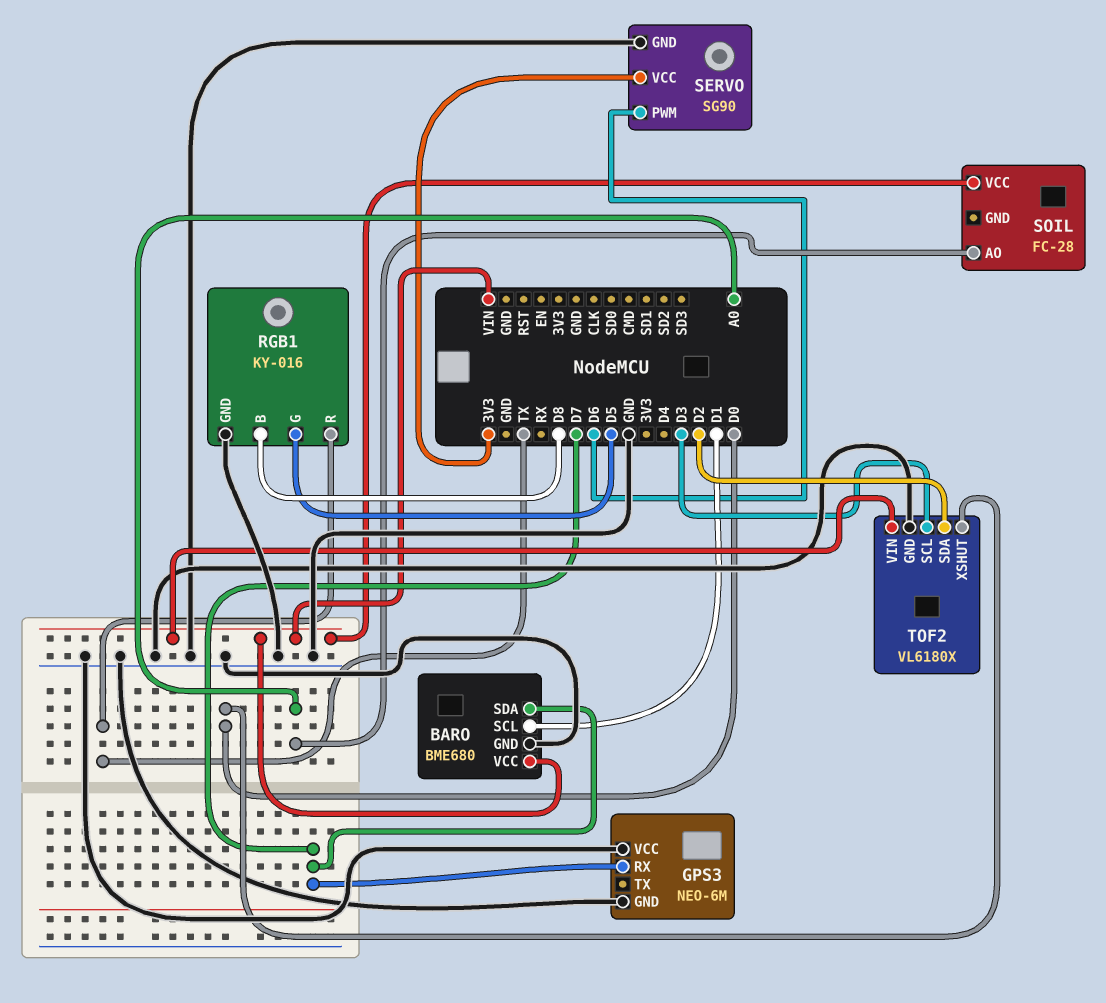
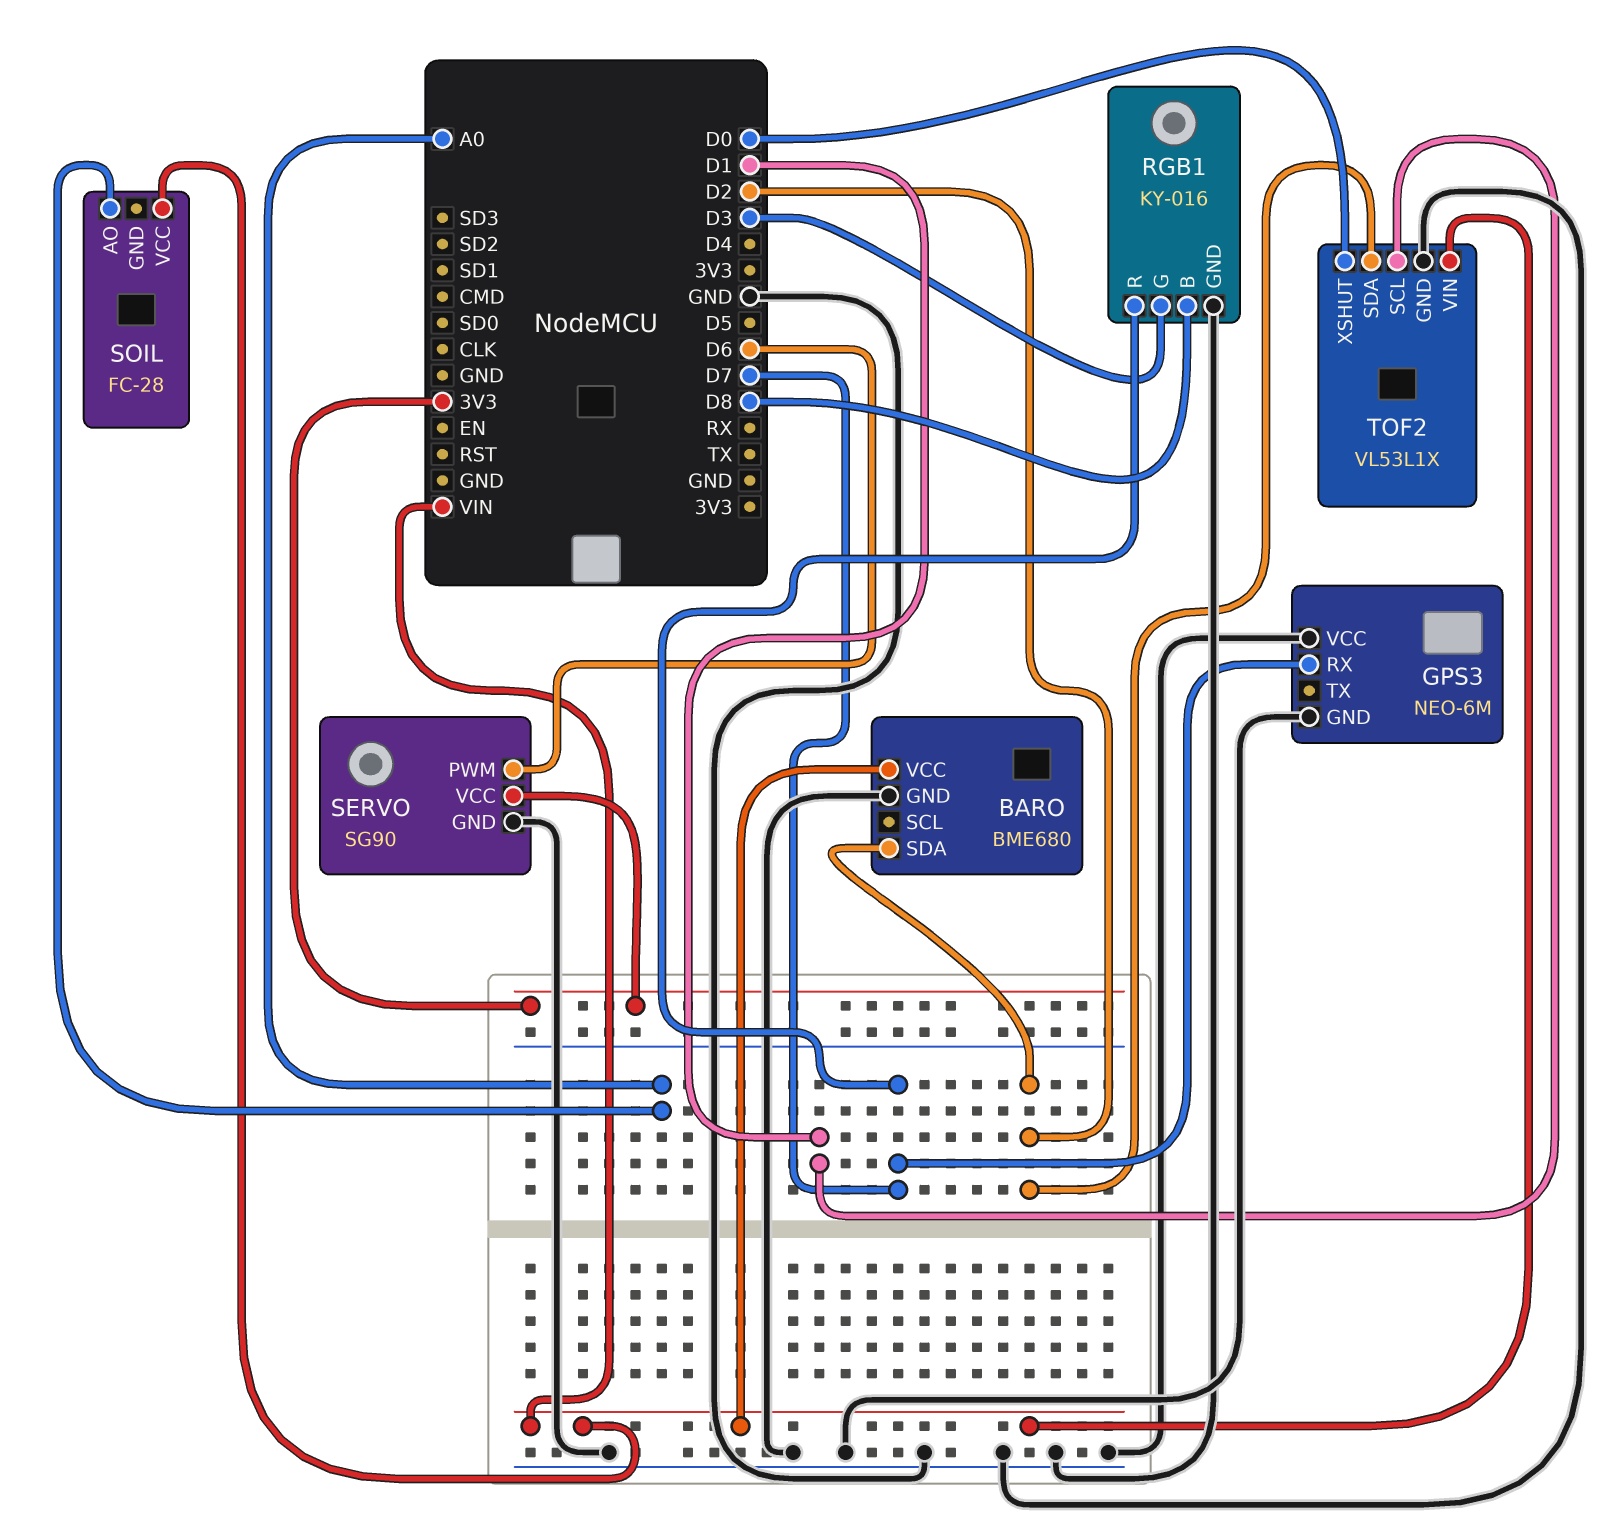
BARO pin SCL: D1 -> none
BARO pin SDA: D7 -> D2
RGB1 pin G: D5 -> D3
RGB1 pin R: TX -> D7
TOF2: VL6180X -> VL53L1X
TOF2 pin SCL: D3 -> D1

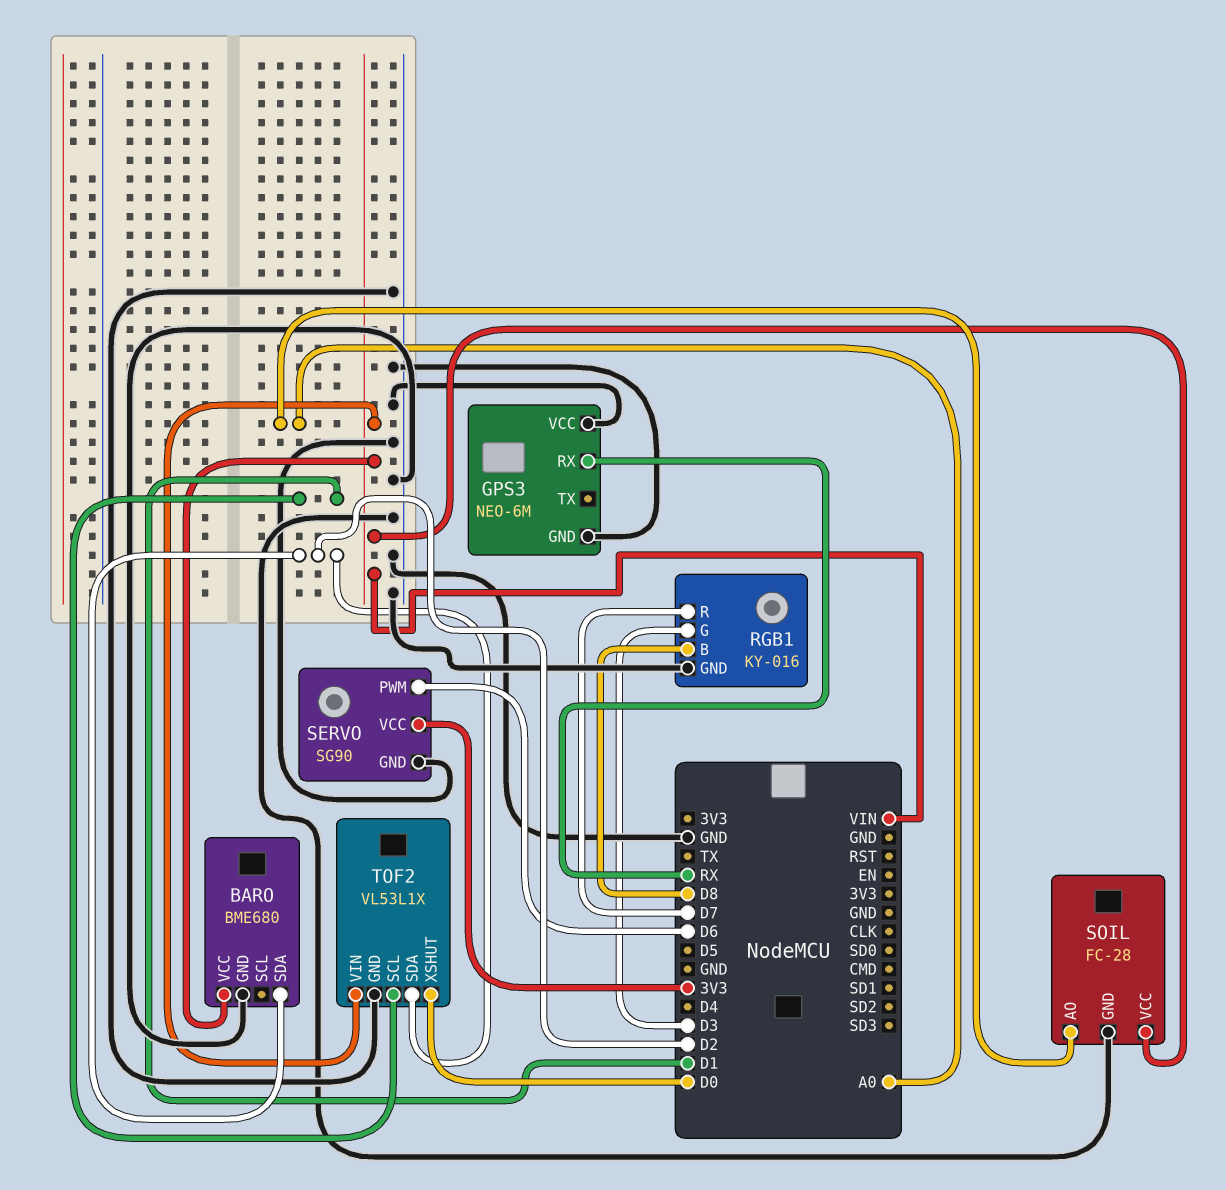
GPS3 pin RX: D7 -> RX
SOIL pin GND: none -> GND

